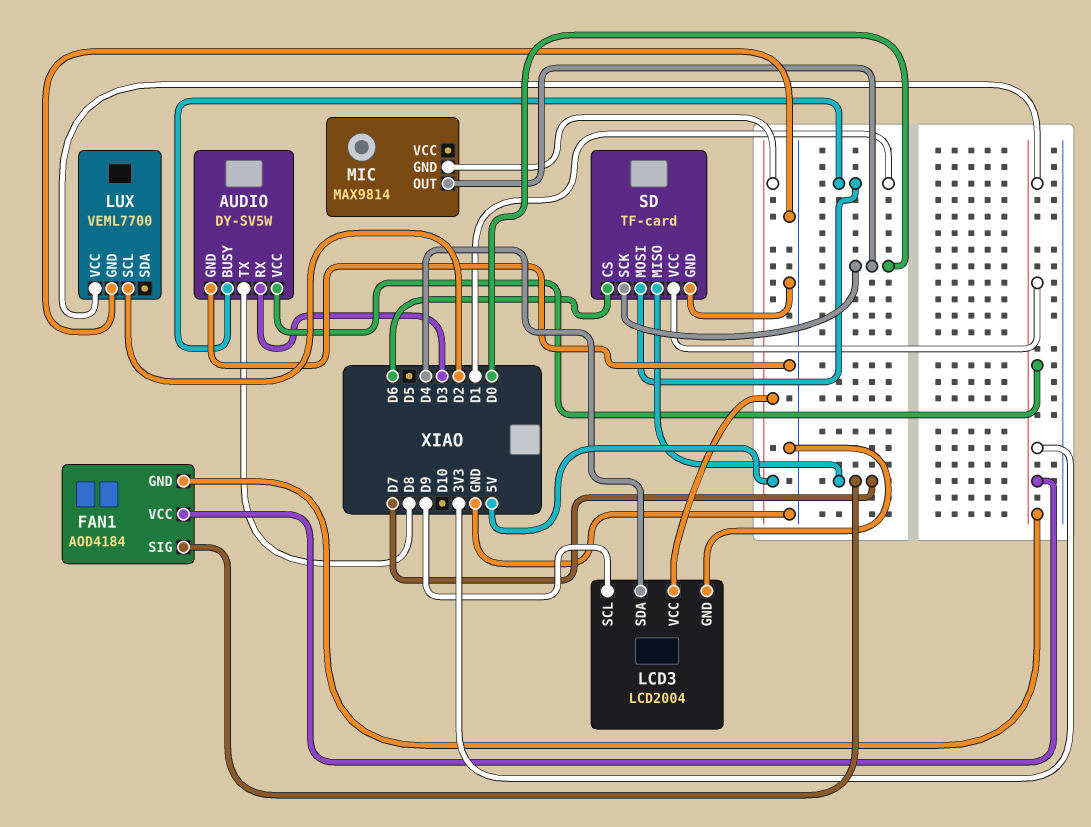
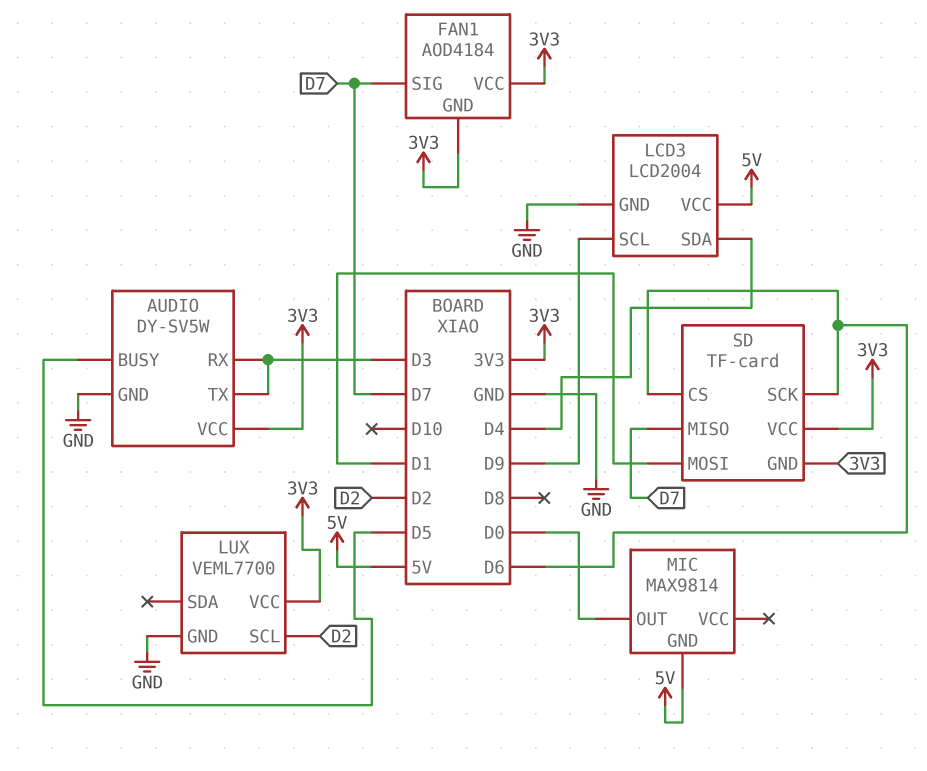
AUDIO pin BUSY: D1 -> D5
AUDIO pin TX: D8 -> D3
SD pin GND: GND -> 3V3
SD pin SCK: D0 -> D6

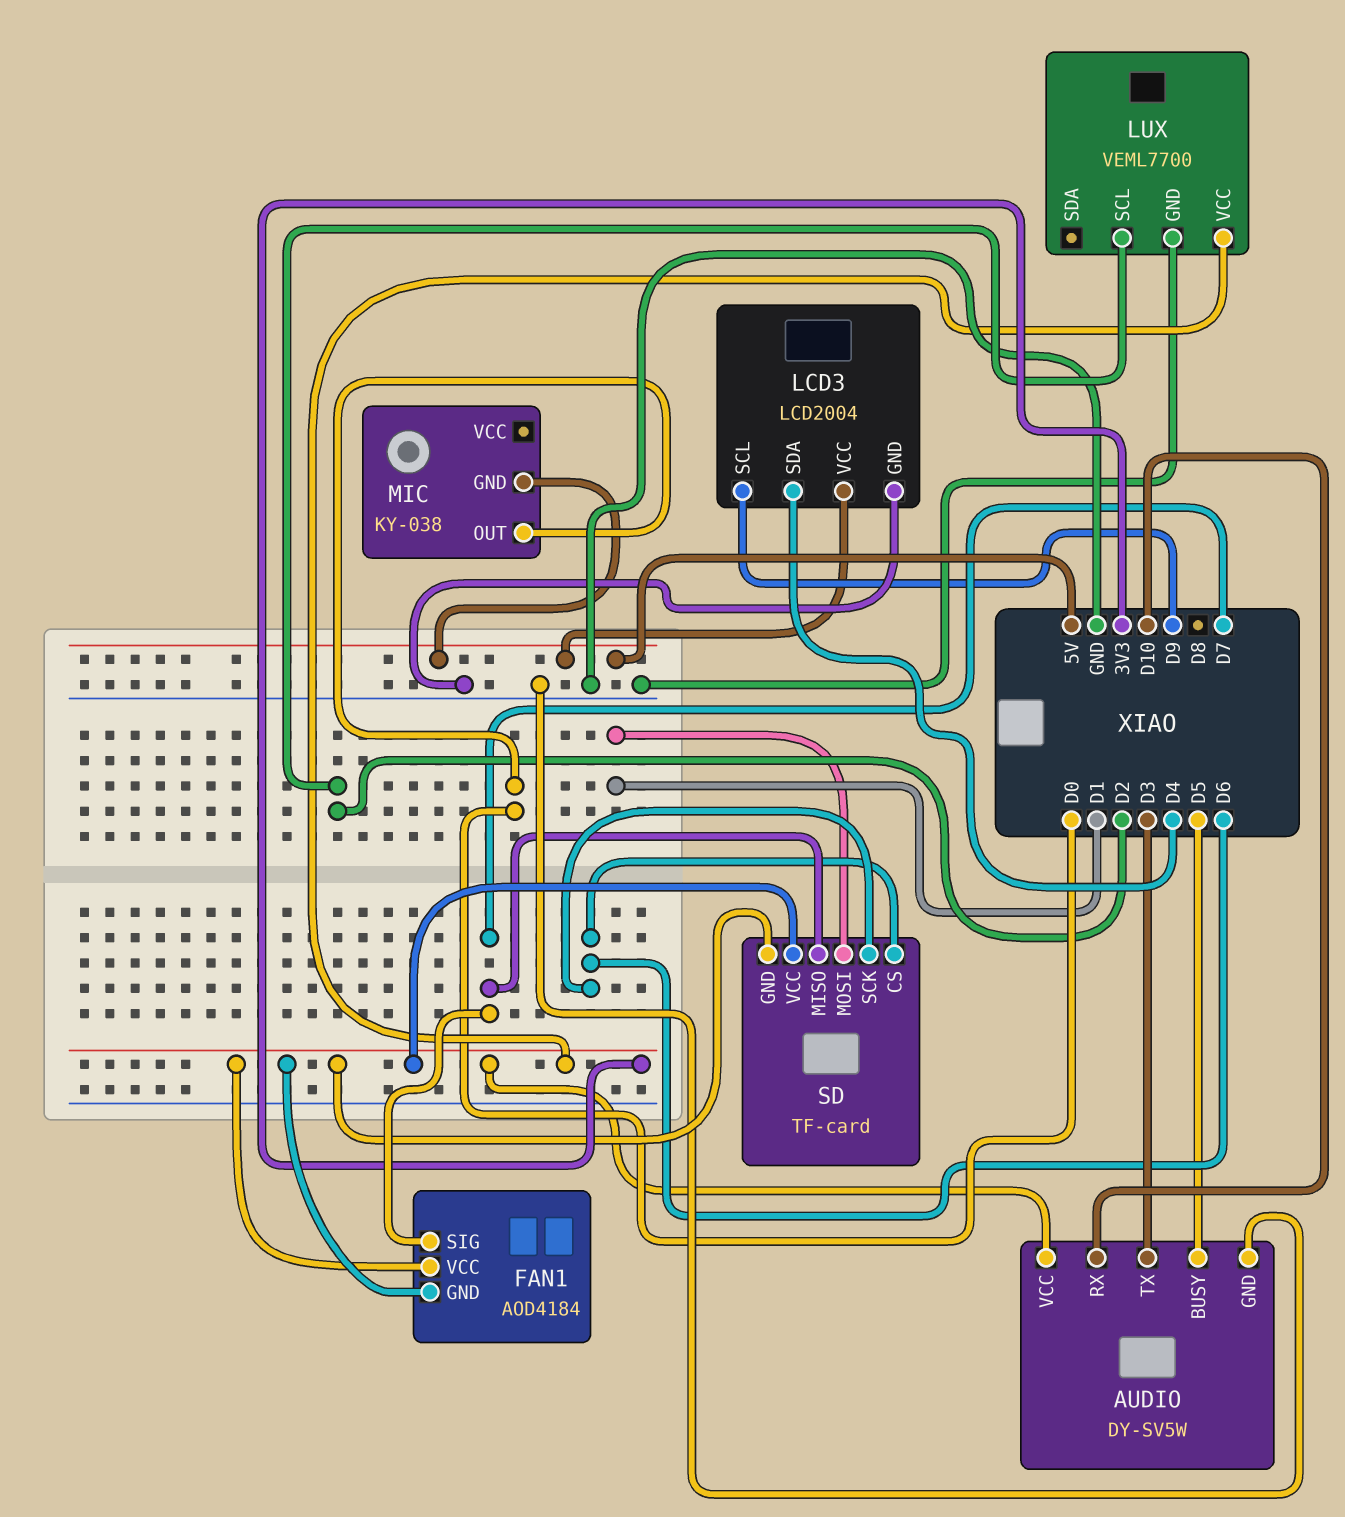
AUDIO pin RX: D3 -> D10
MIC: MAX9814 -> KY-038

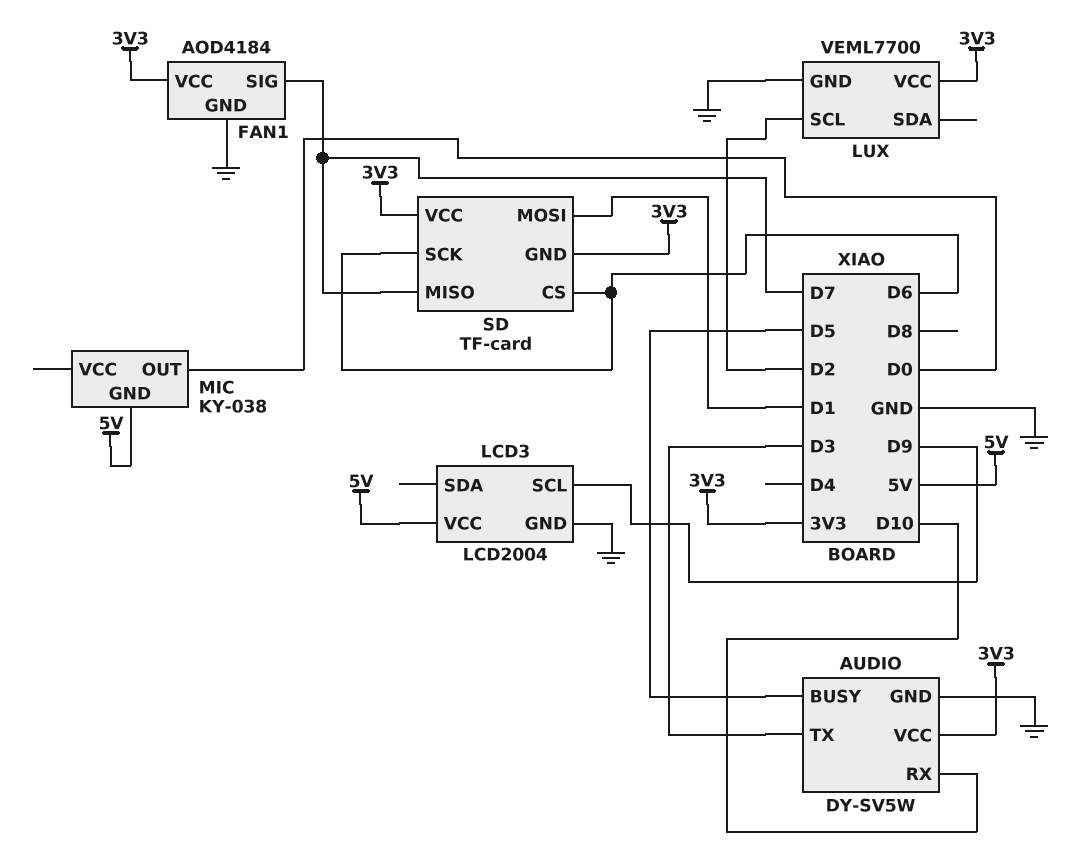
FAN1 pin GND: 3V3 -> GND
LCD3 pin SDA: D4 -> none

